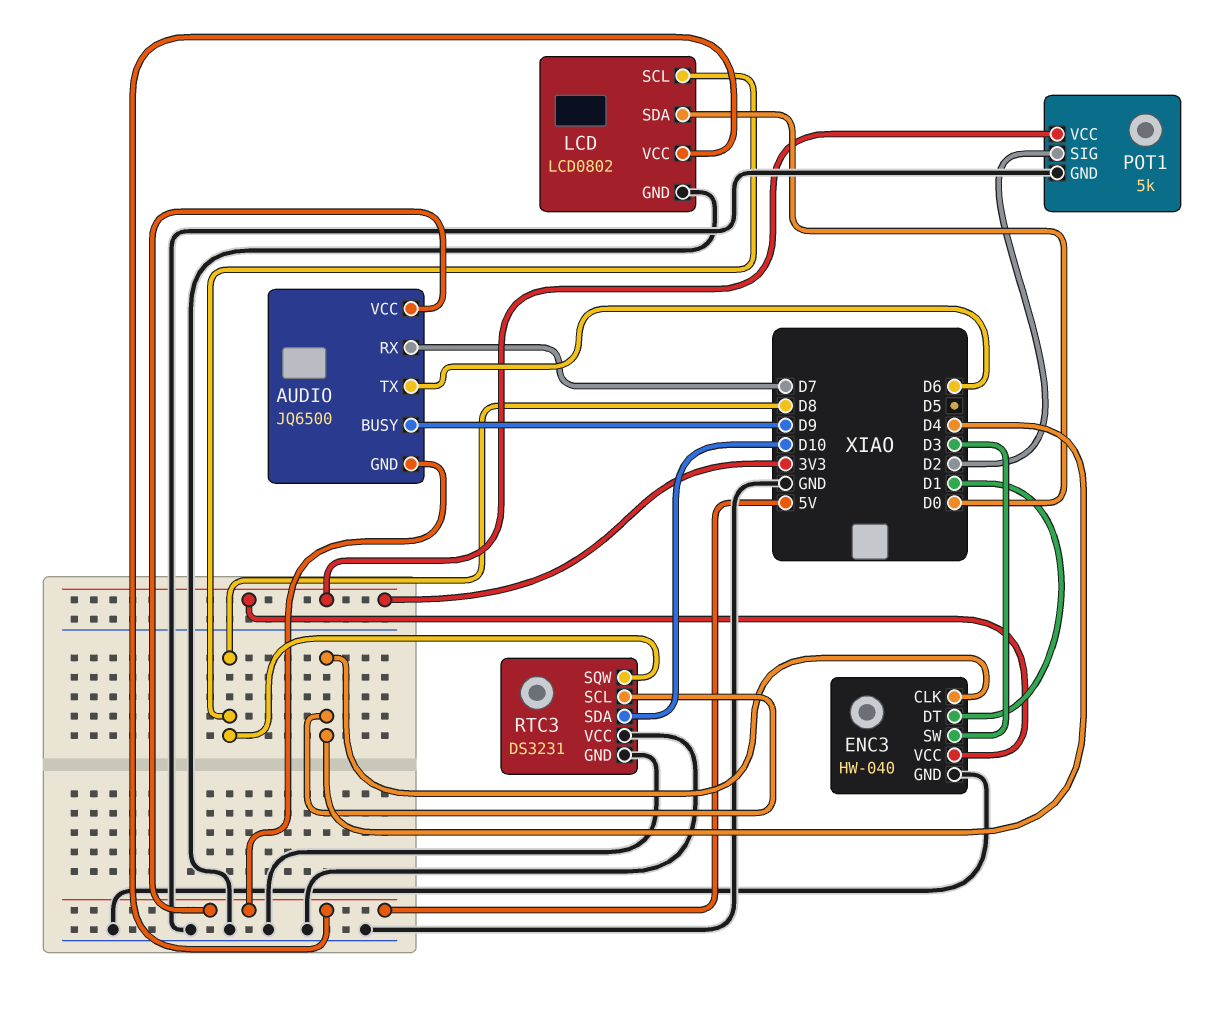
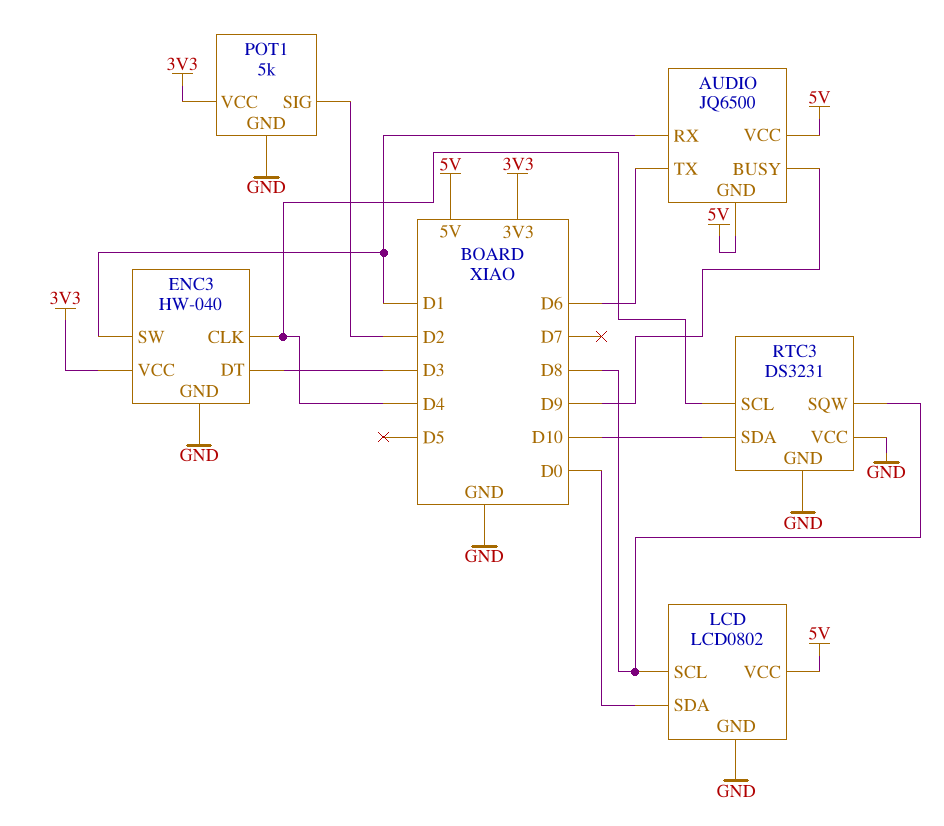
AUDIO pin RX: D7 -> D1
ENC3 pin DT: D1 -> D3
ENC3 pin SW: D3 -> D1

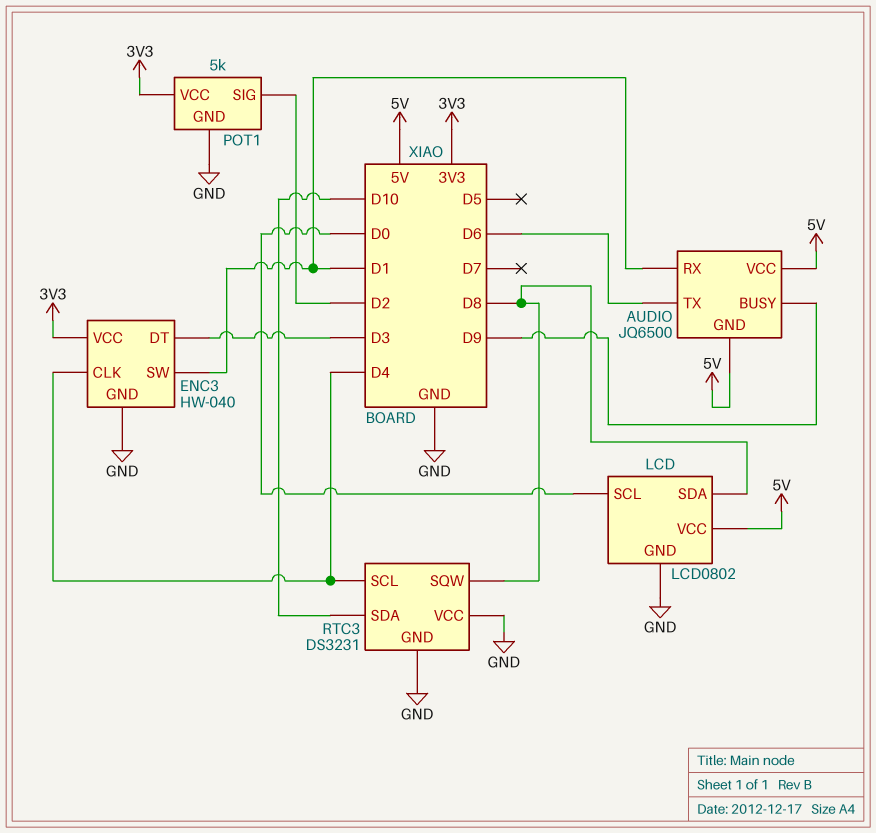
LCD pin SCL: D8 -> D0
LCD pin SDA: D0 -> D8

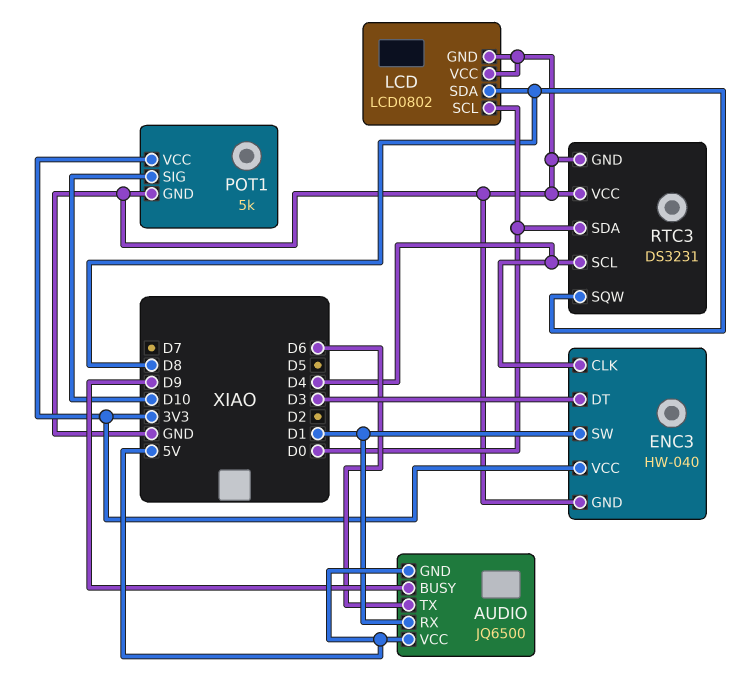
LCD pin VCC: 5V -> GND
POT1 pin SIG: D2 -> D10
RTC3 pin SDA: D10 -> D0

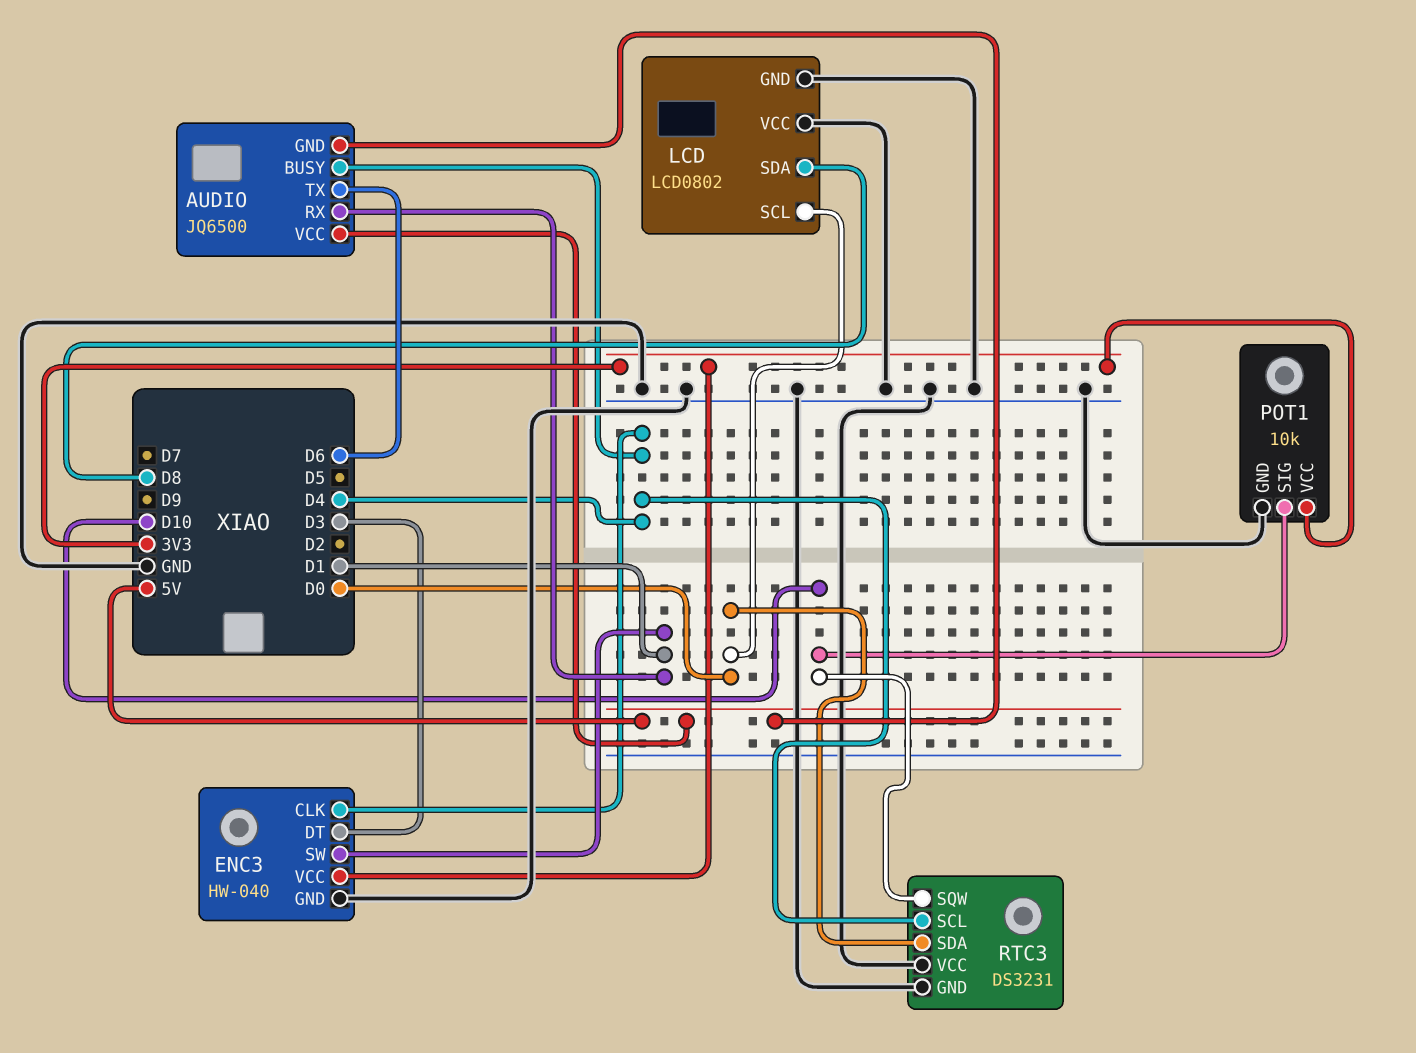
AUDIO pin BUSY: D9 -> D4
POT1: 5k -> 10k
RTC3 pin SQW: D8 -> D10

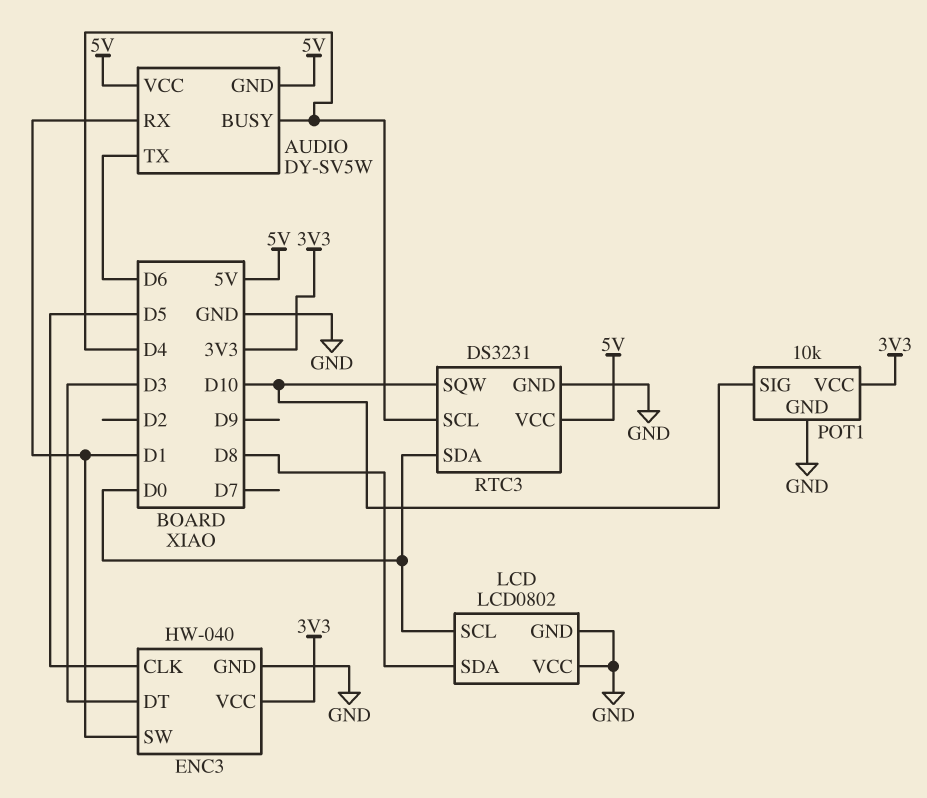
AUDIO: JQ6500 -> DY-SV5W
ENC3 pin CLK: D4 -> D5
RTC3 pin VCC: GND -> 5V

